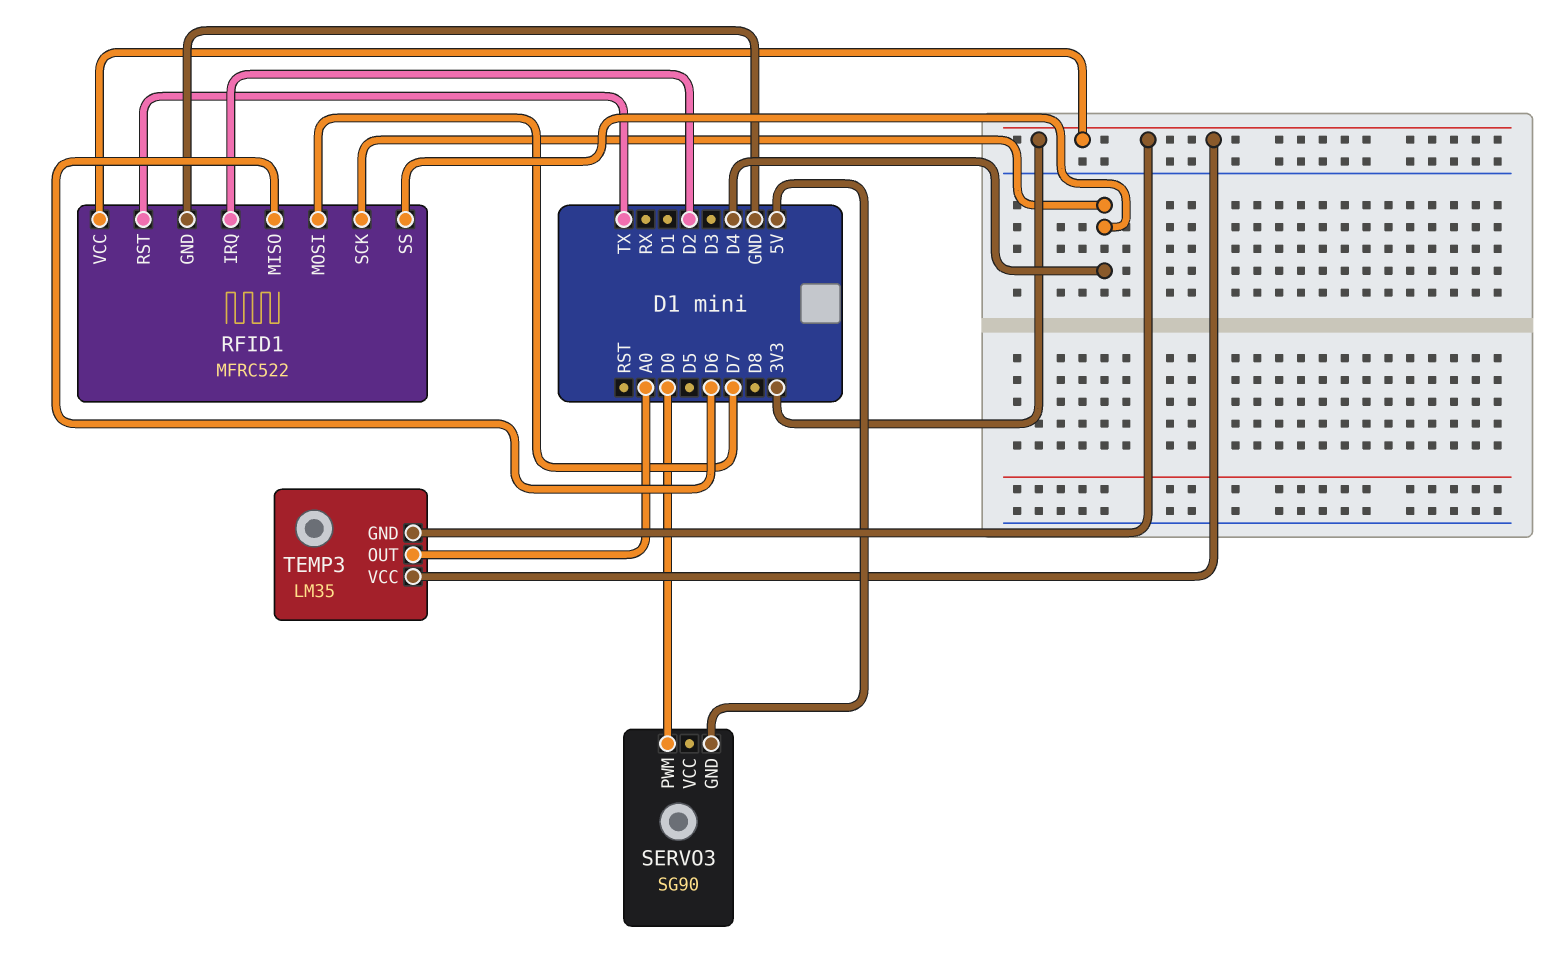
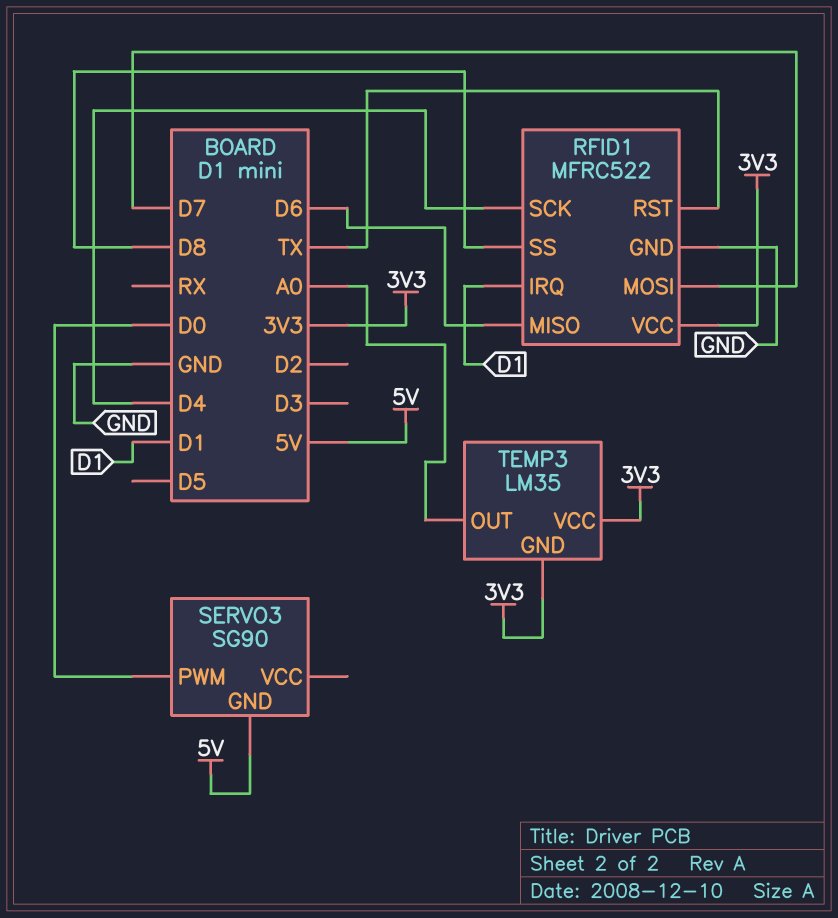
RFID1 pin IRQ: D2 -> D1
RFID1 pin SS: D4 -> D8

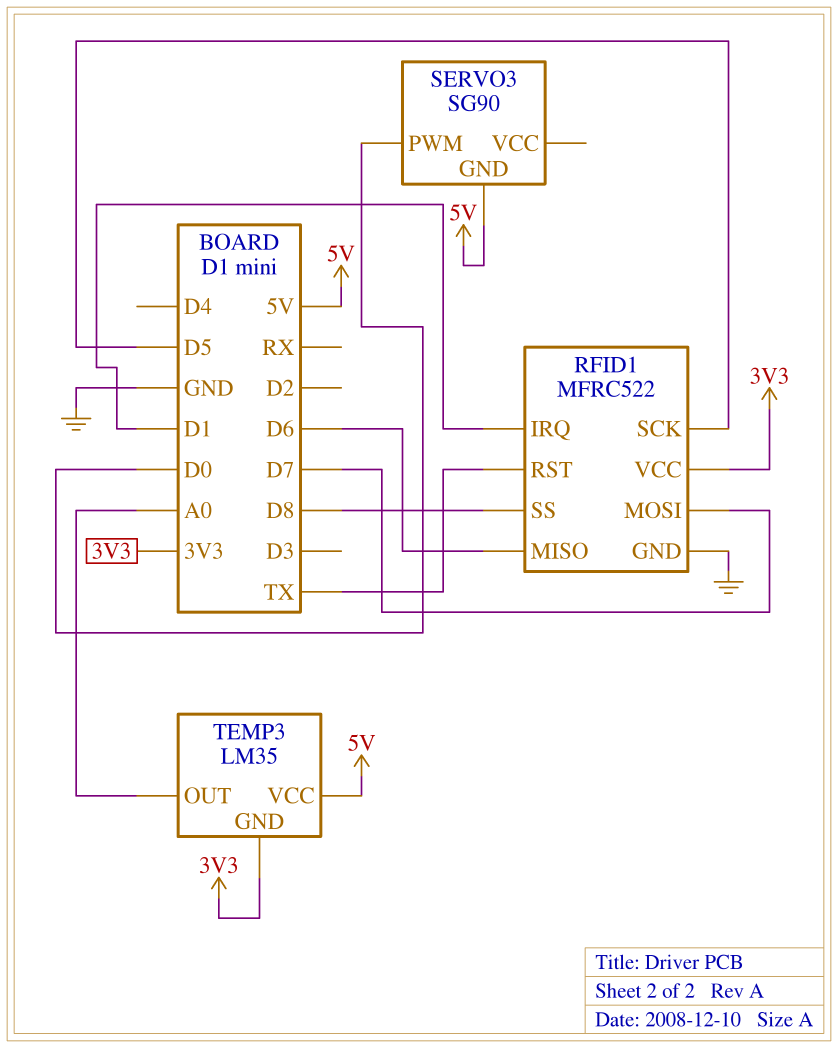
RFID1 pin SCK: D4 -> D5
TEMP3 pin VCC: 3V3 -> 5V

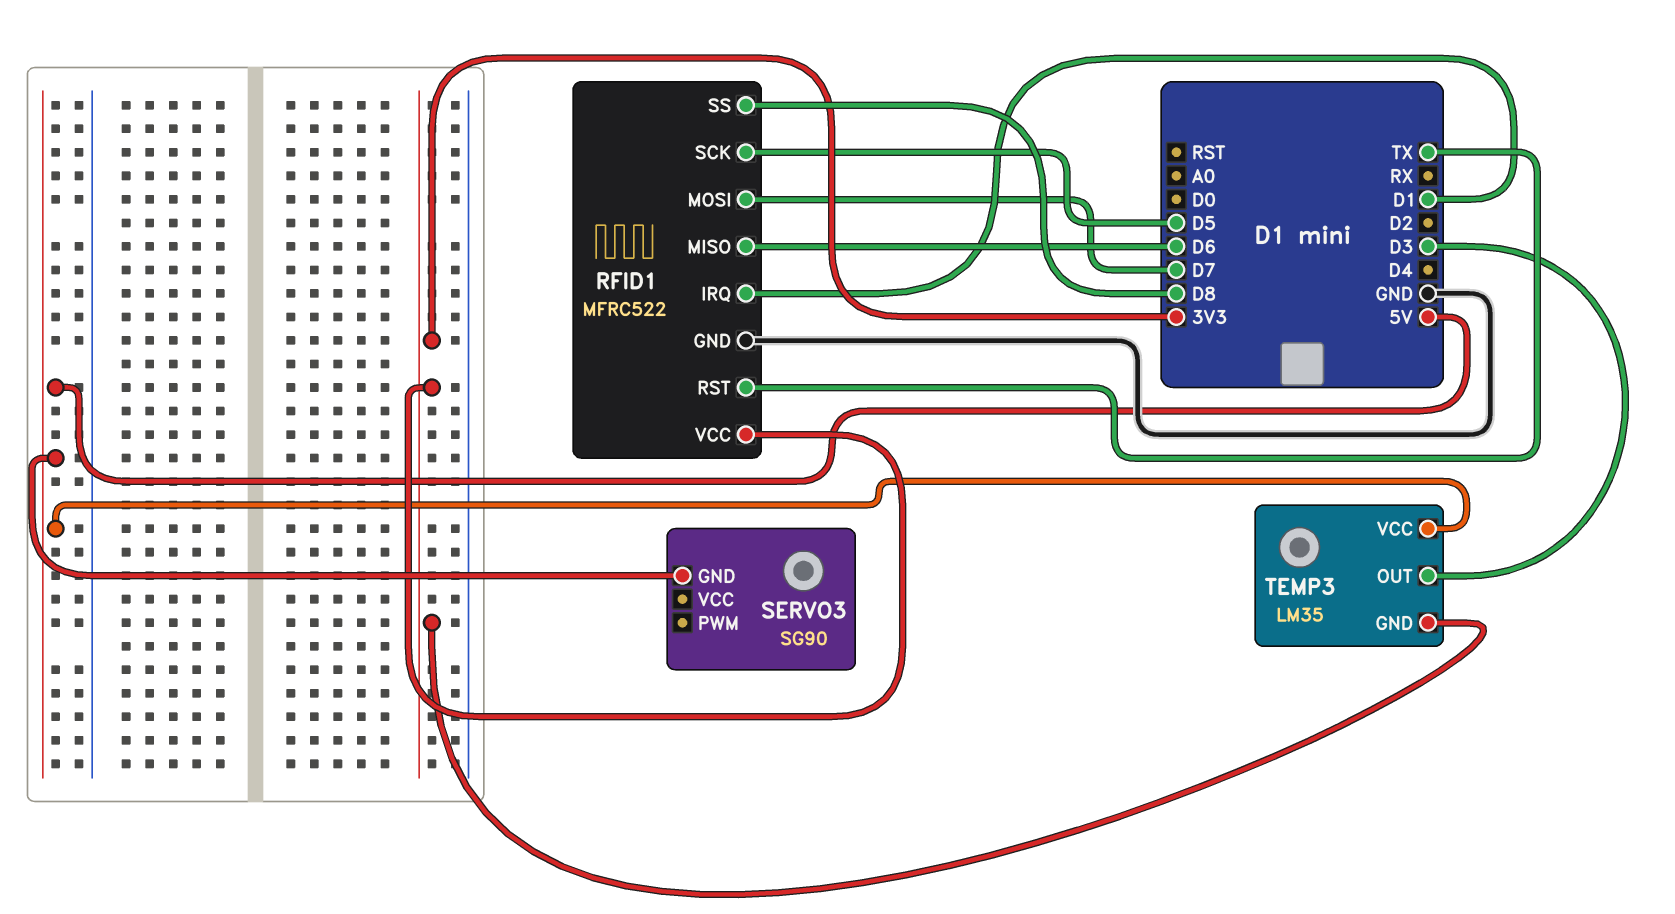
SERVO3 pin PWM: D0 -> none
TEMP3 pin OUT: A0 -> D3

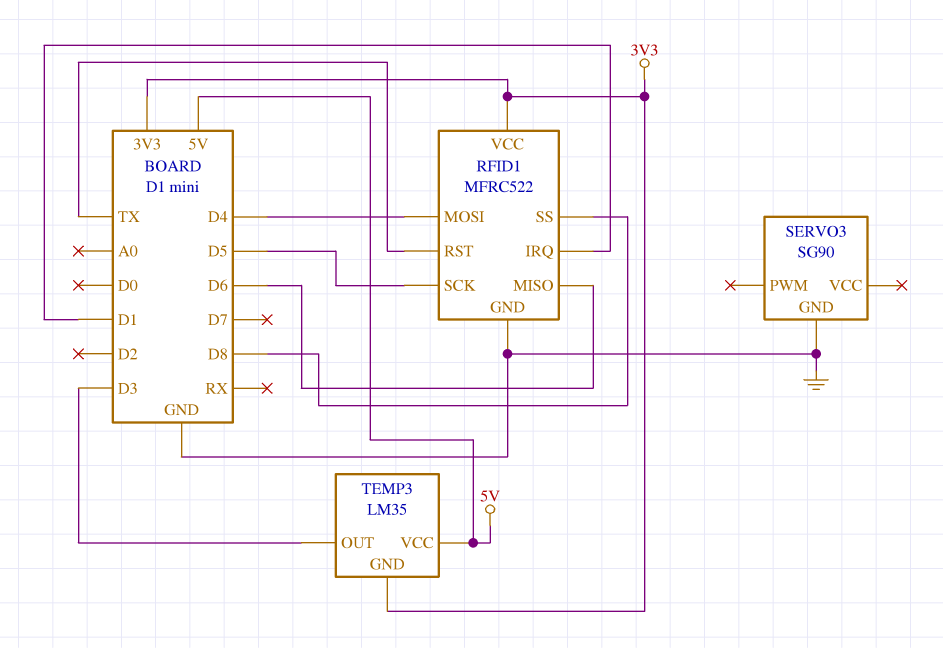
RFID1 pin MOSI: D7 -> D4
SERVO3 pin GND: 5V -> GND

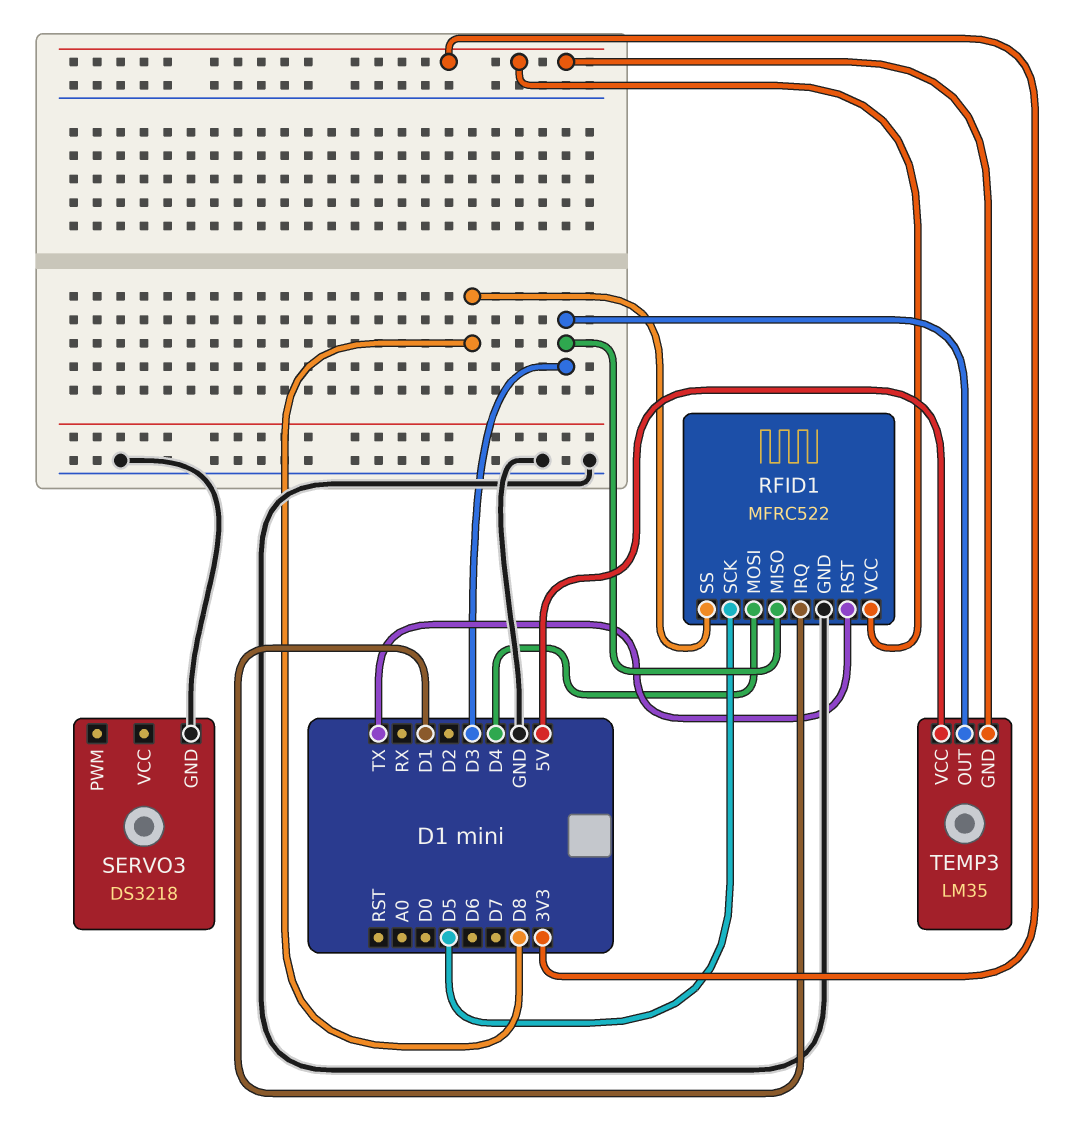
RFID1 pin MISO: D6 -> D3
SERVO3: SG90 -> DS3218

